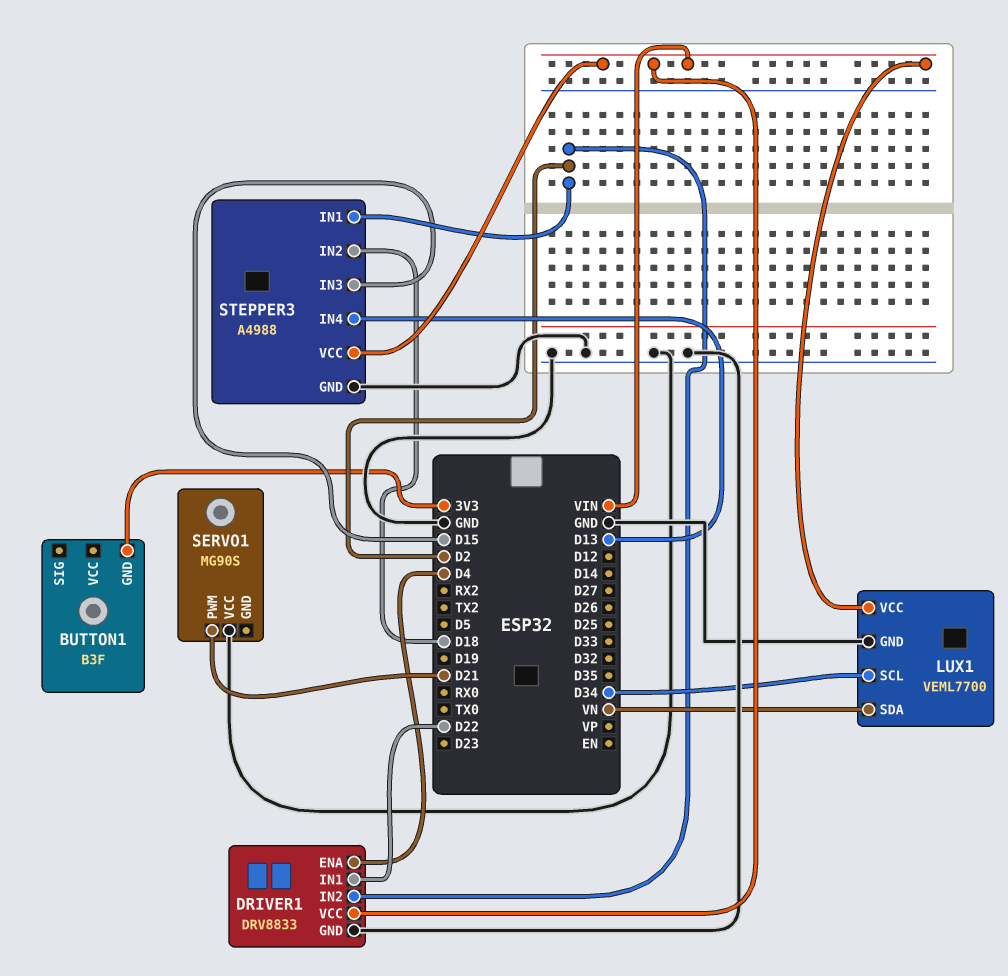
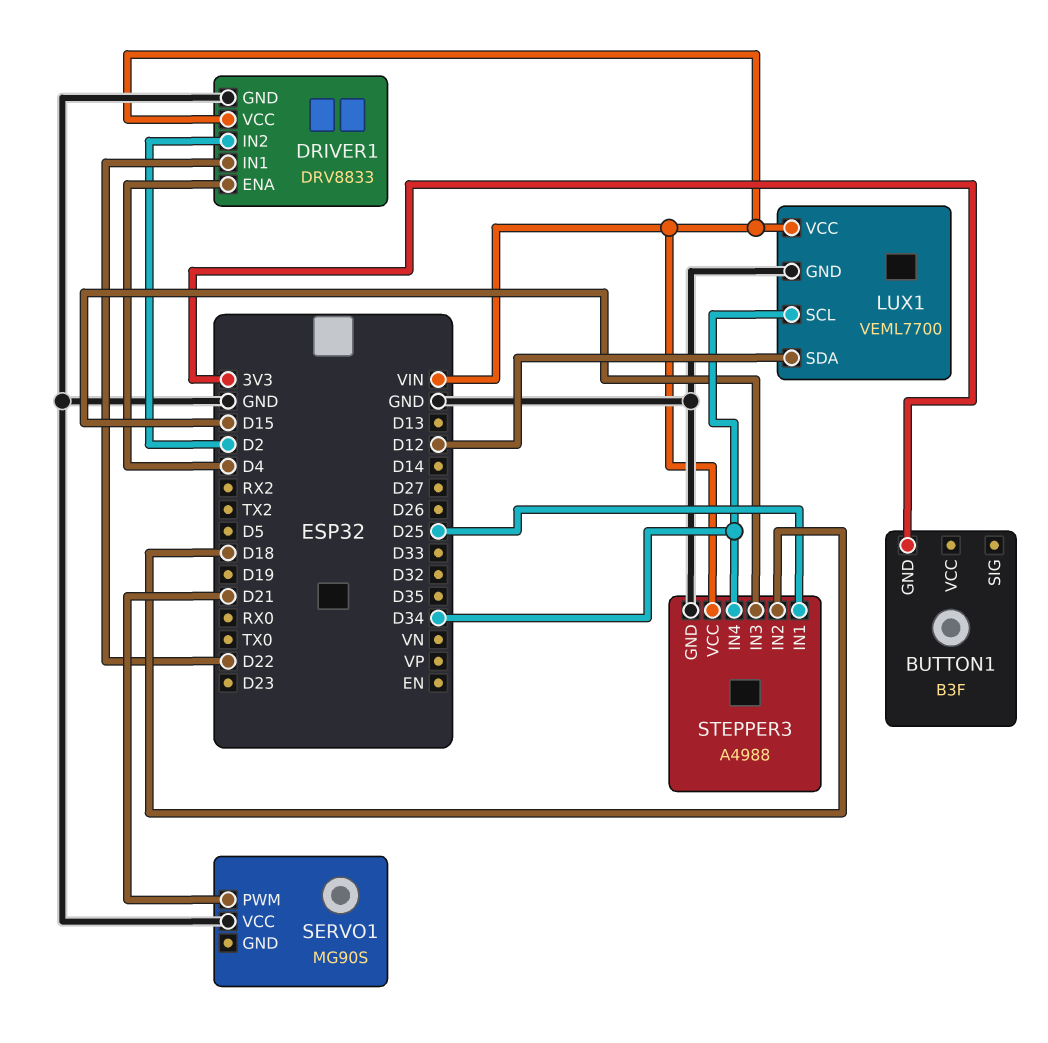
LUX1 pin SDA: VN -> D12
STEPPER3 pin IN1: D2 -> D25
STEPPER3 pin IN4: D13 -> D34

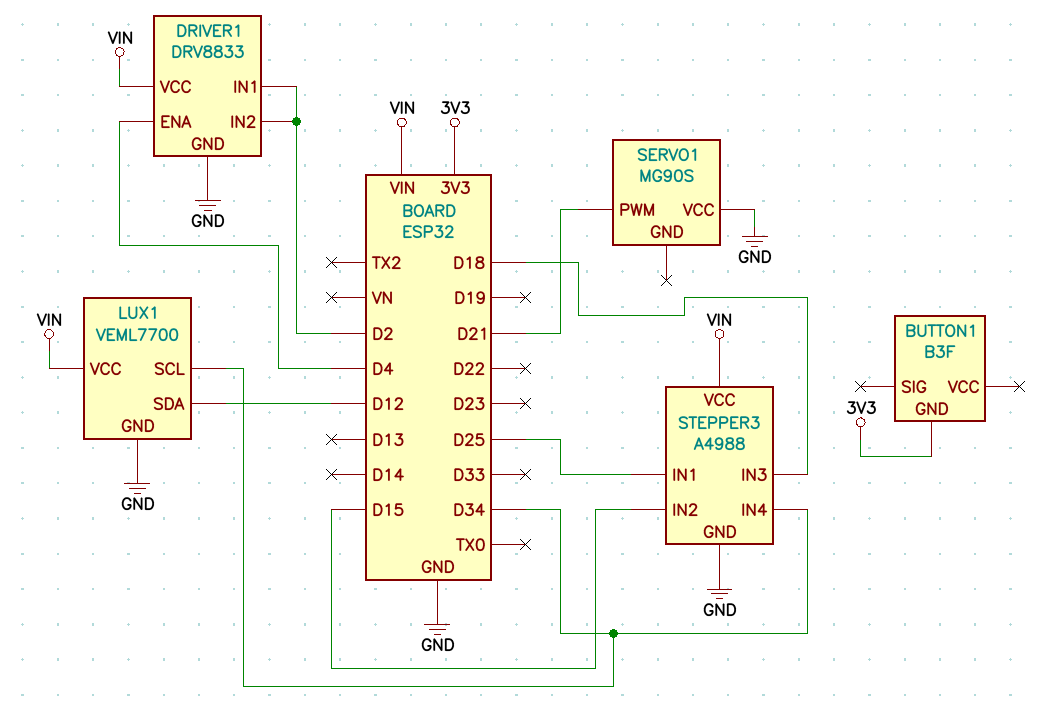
DRIVER1 pin IN1: D22 -> D2
STEPPER3 pin IN2: D18 -> D15
STEPPER3 pin IN3: D15 -> D18

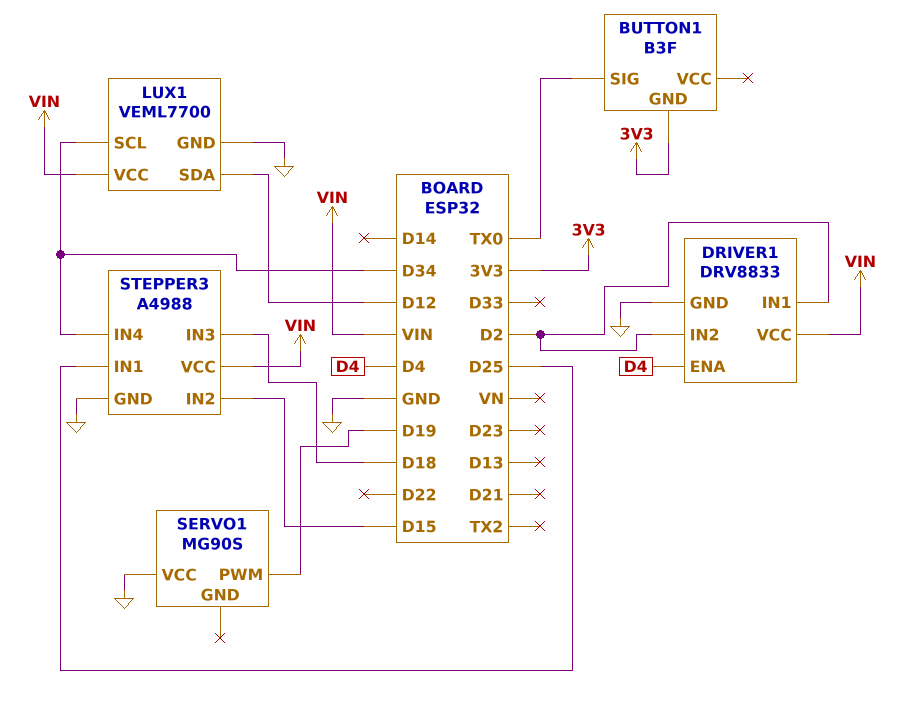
BUTTON1 pin SIG: none -> TX0
SERVO1 pin PWM: D21 -> D19

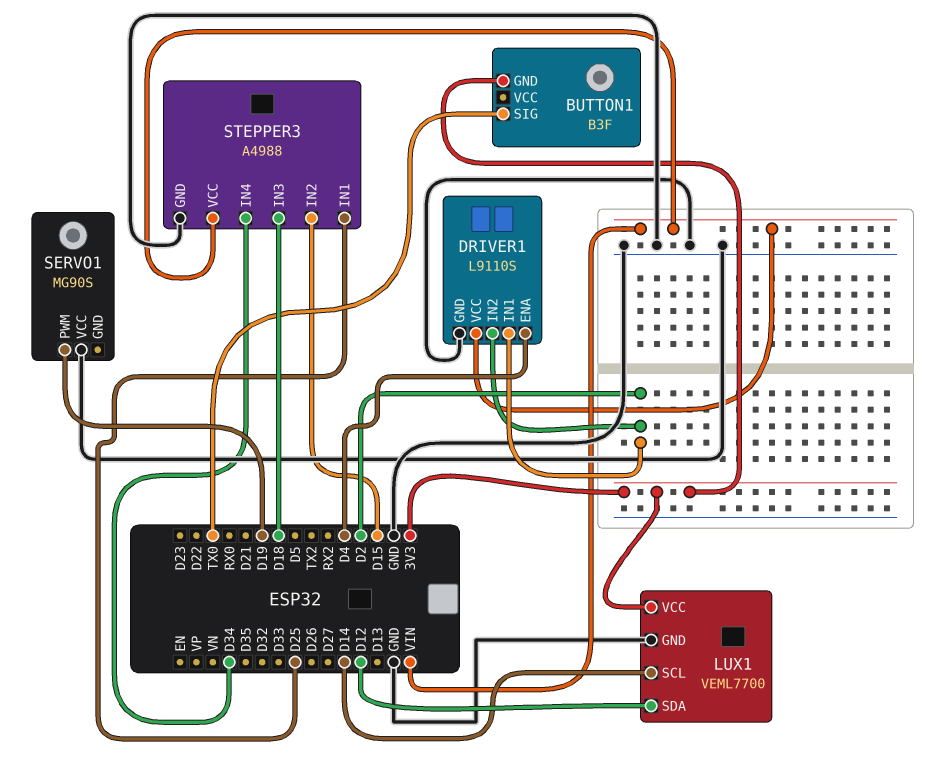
DRIVER1: DRV8833 -> L9110S
LUX1 pin SCL: D34 -> D14
LUX1 pin VCC: VIN -> 3V3

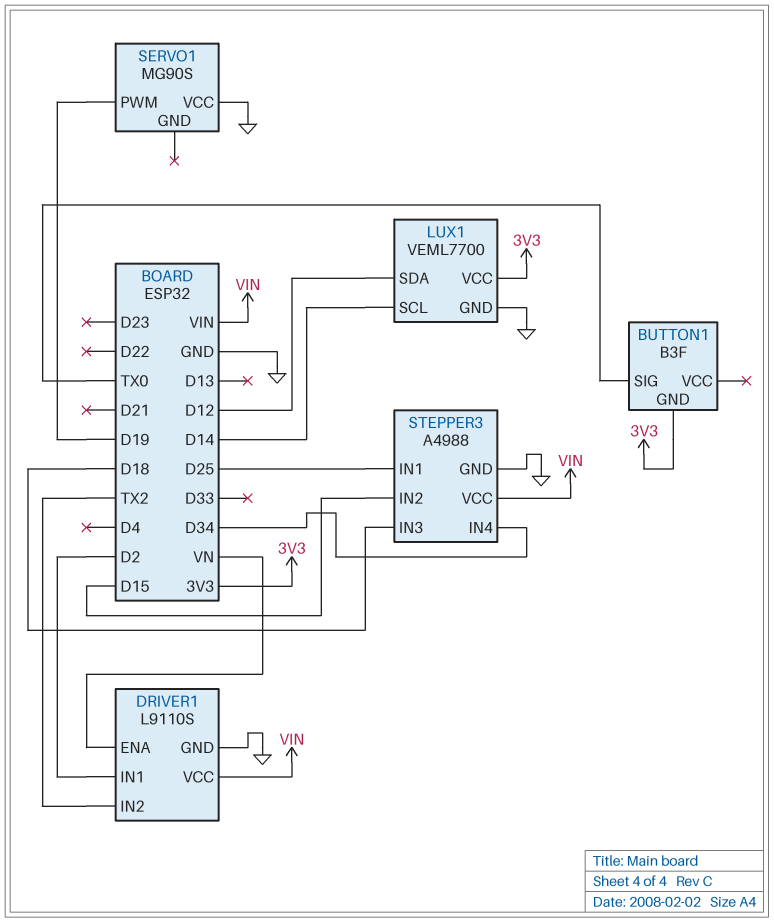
DRIVER1 pin ENA: D4 -> VN
DRIVER1 pin IN2: D2 -> TX2

